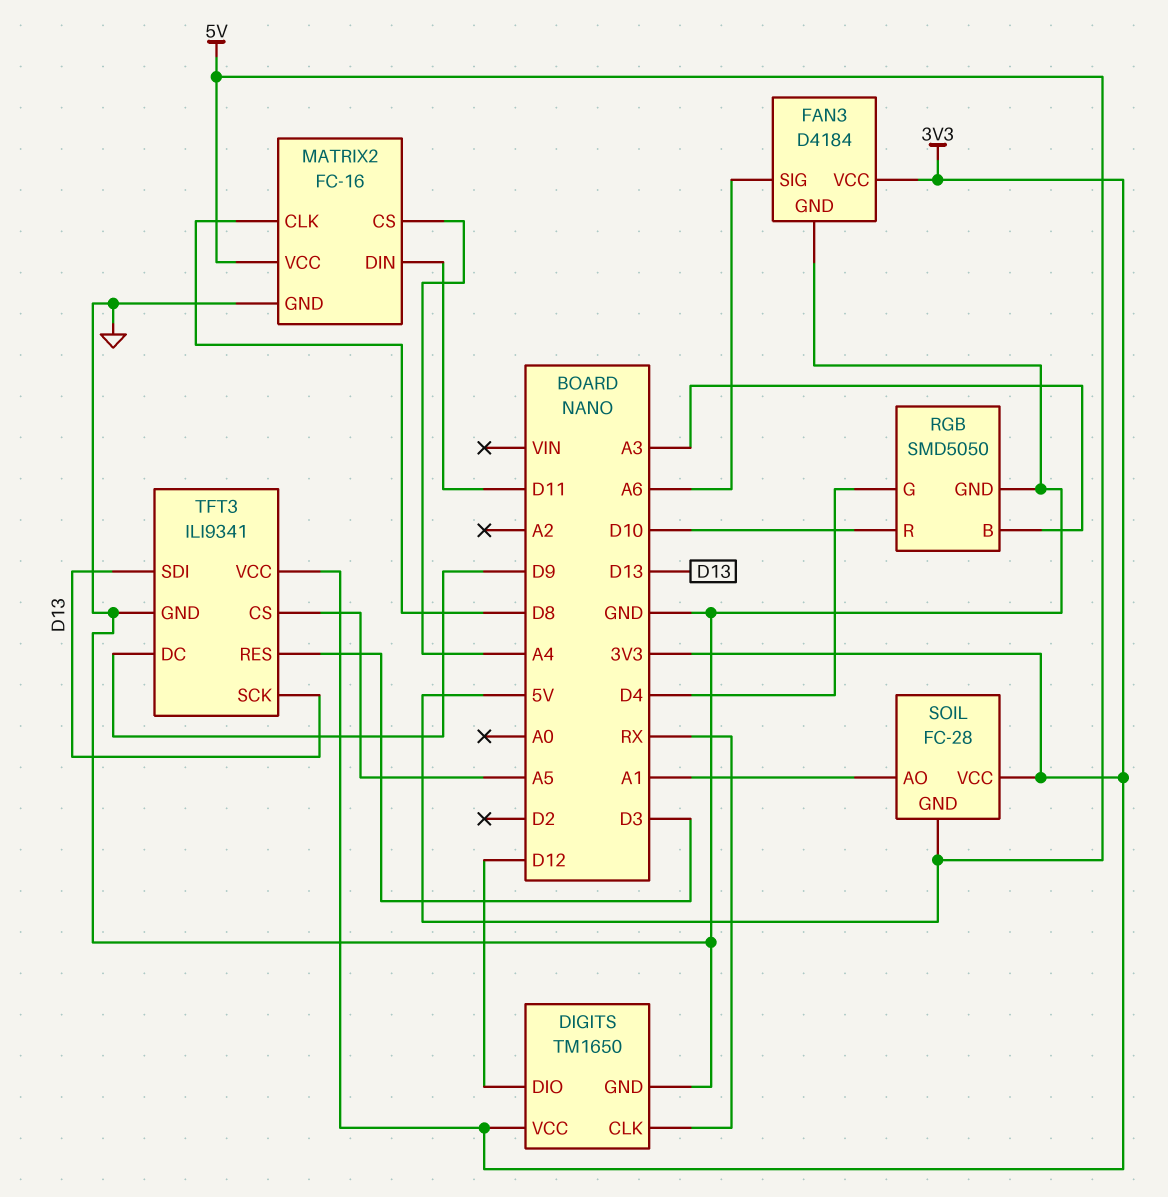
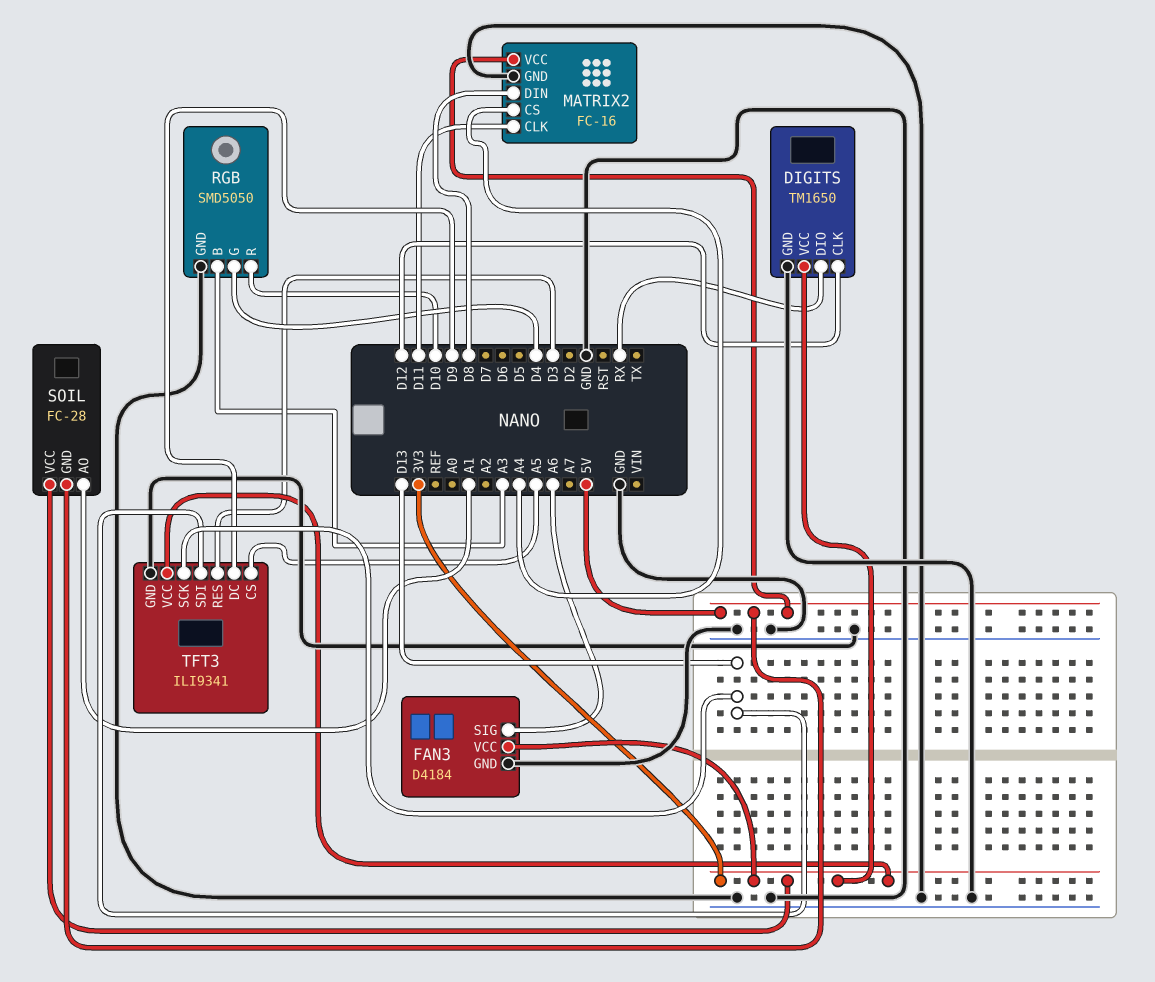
DIGITS pin CLK: RX -> D12
DIGITS pin DIO: D12 -> RX
MATRIX2 pin CLK: D8 -> D11
MATRIX2 pin DIN: D11 -> D8

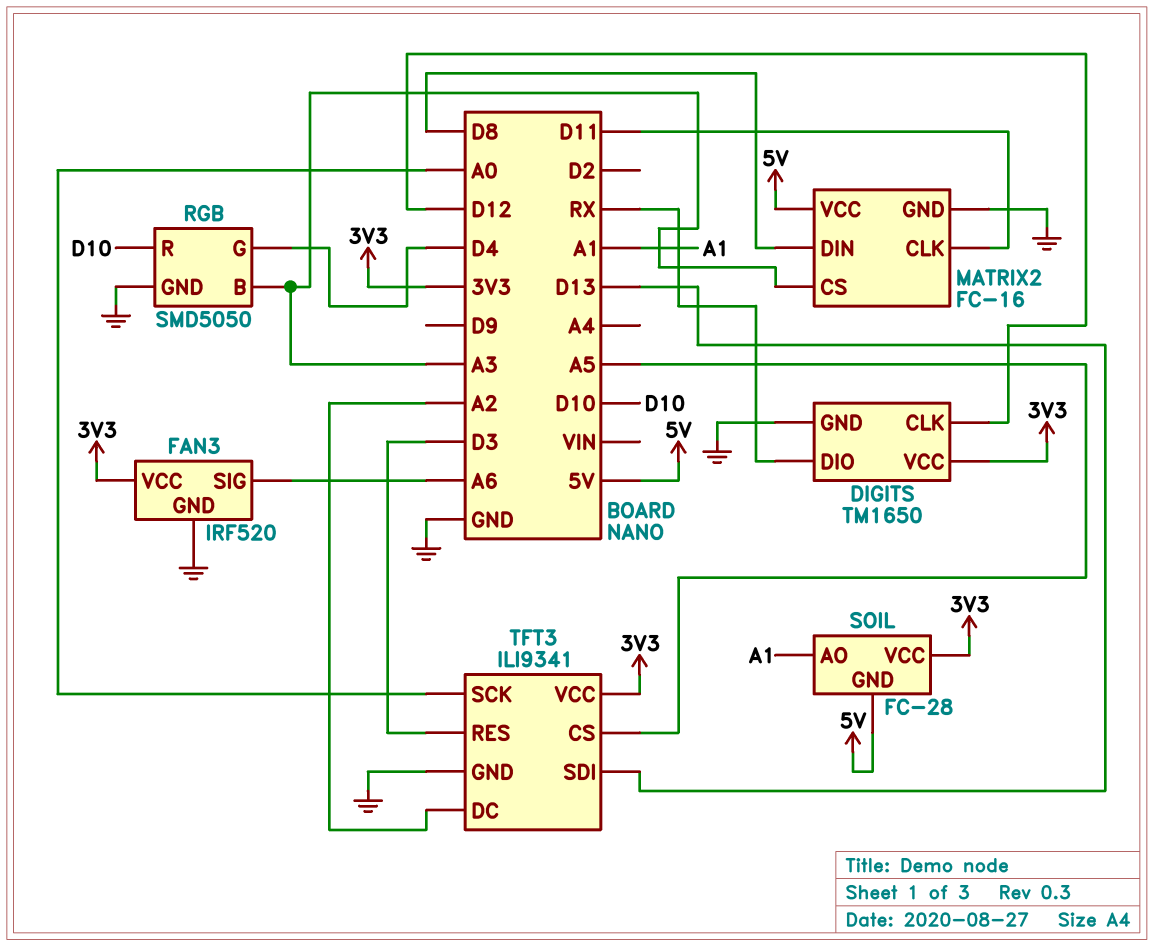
FAN3: D4184 -> IRF520
MATRIX2 pin CS: A4 -> A3
TFT3 pin DC: D9 -> A2
TFT3 pin SCK: D13 -> A0

